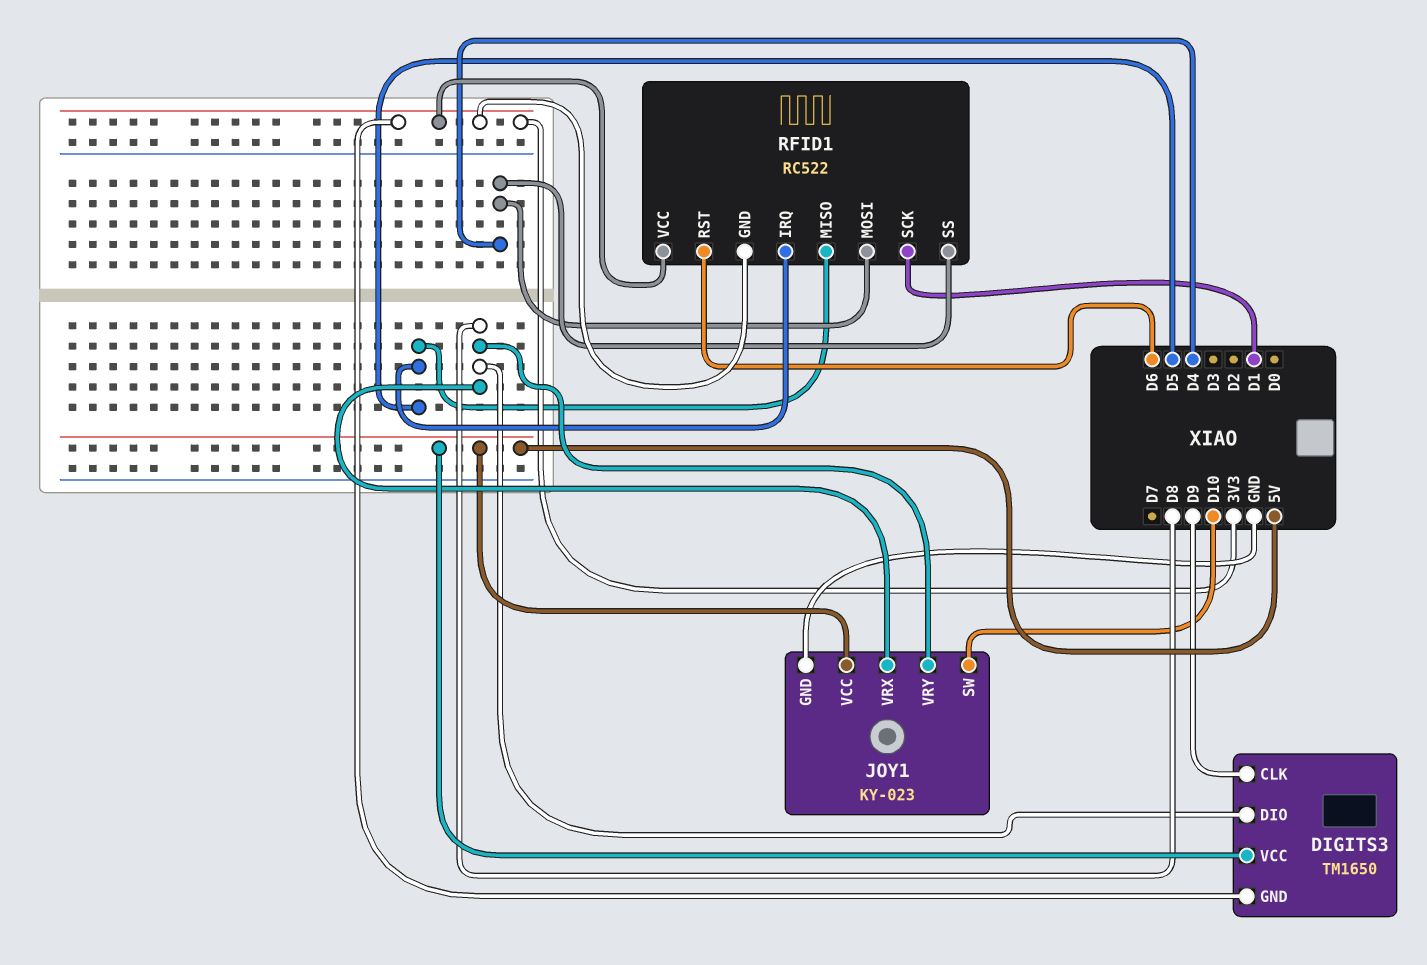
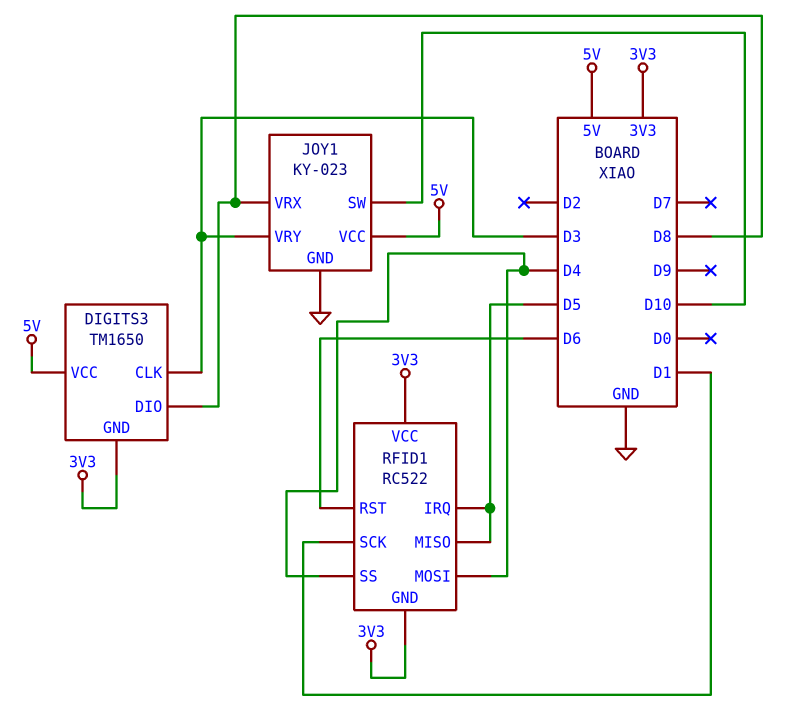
DIGITS3 pin CLK: D9 -> D3
JOY1 pin VRY: D8 -> D3

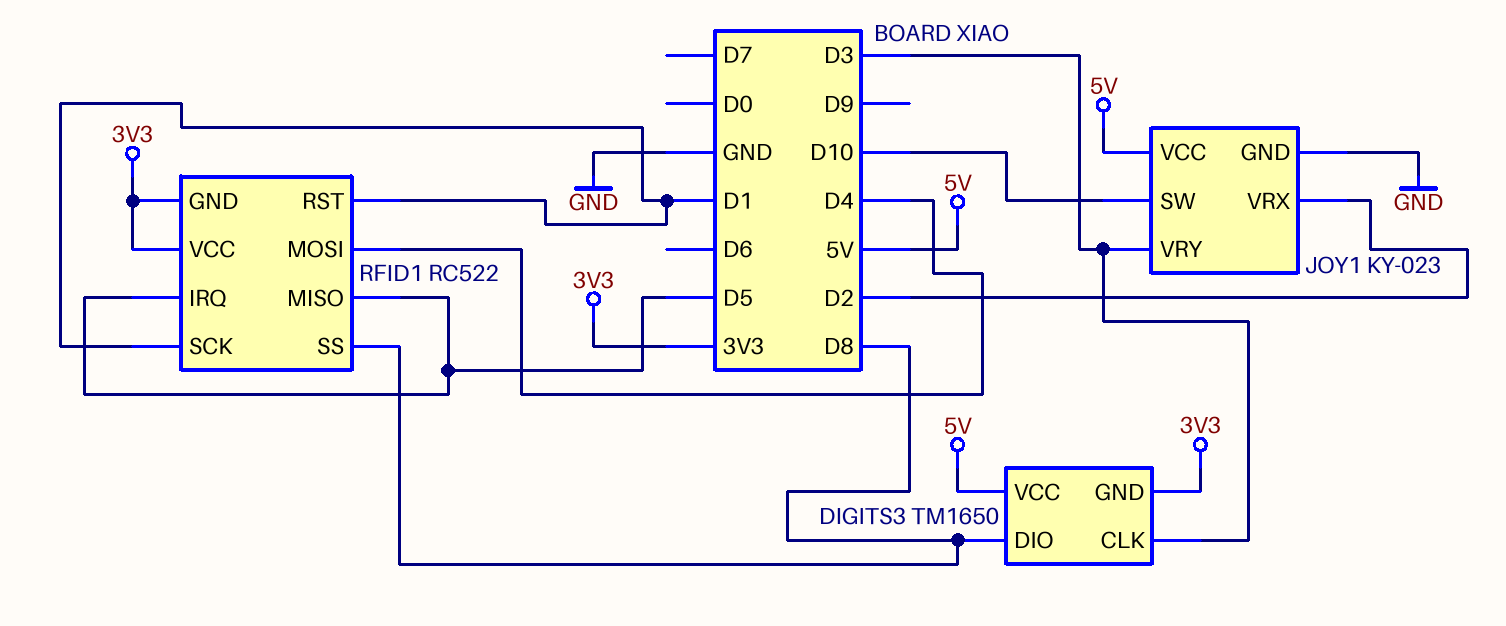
JOY1 pin VRX: D8 -> D2
RFID1 pin RST: D6 -> D1
RFID1 pin SS: D4 -> D8

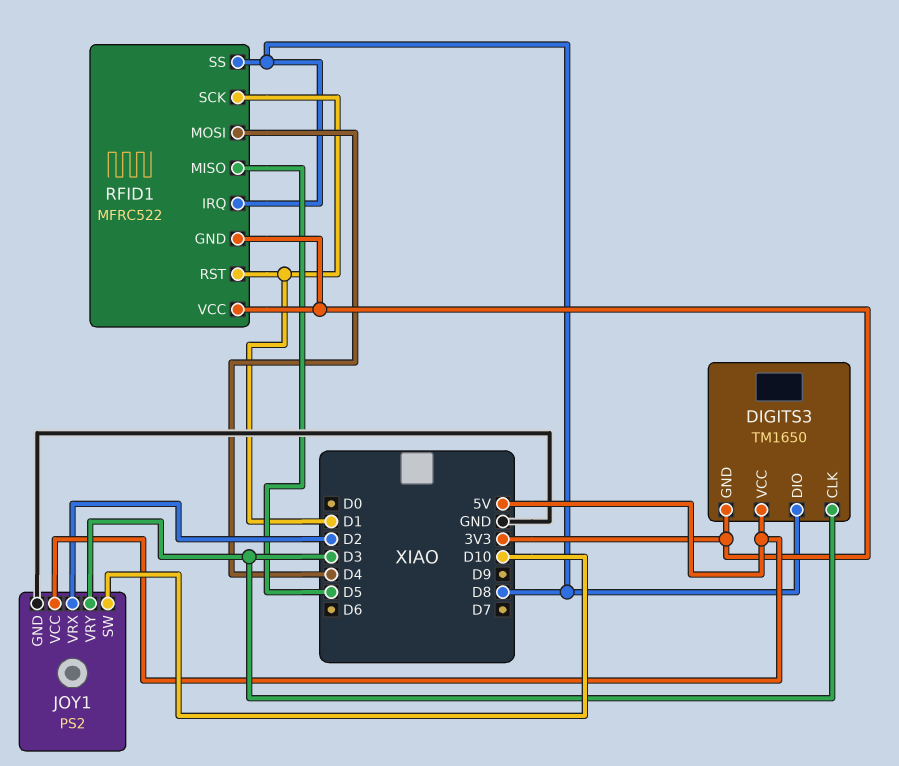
JOY1: KY-023 -> PS2
RFID1: RC522 -> MFRC522
RFID1 pin IRQ: D5 -> D8

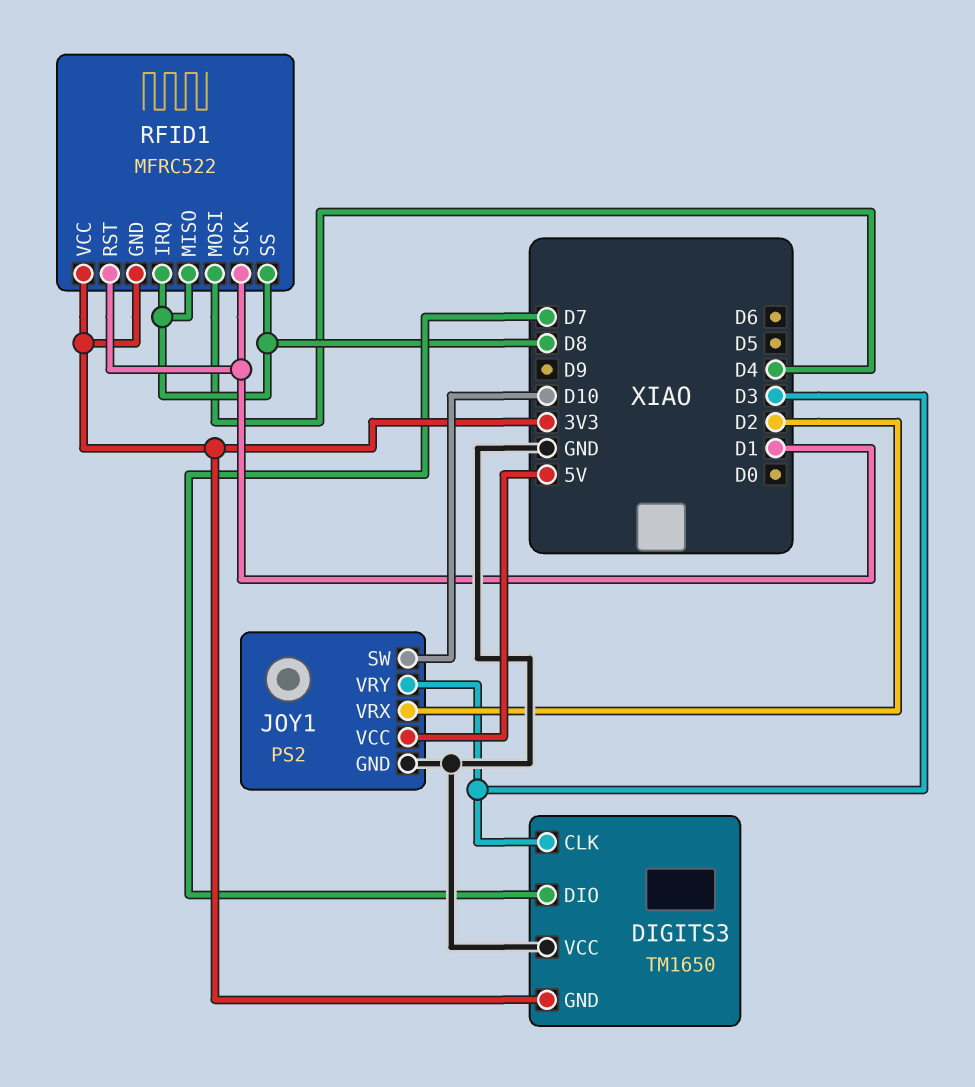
DIGITS3 pin DIO: D8 -> D7
DIGITS3 pin VCC: 5V -> GND
RFID1 pin MISO: D5 -> D8

